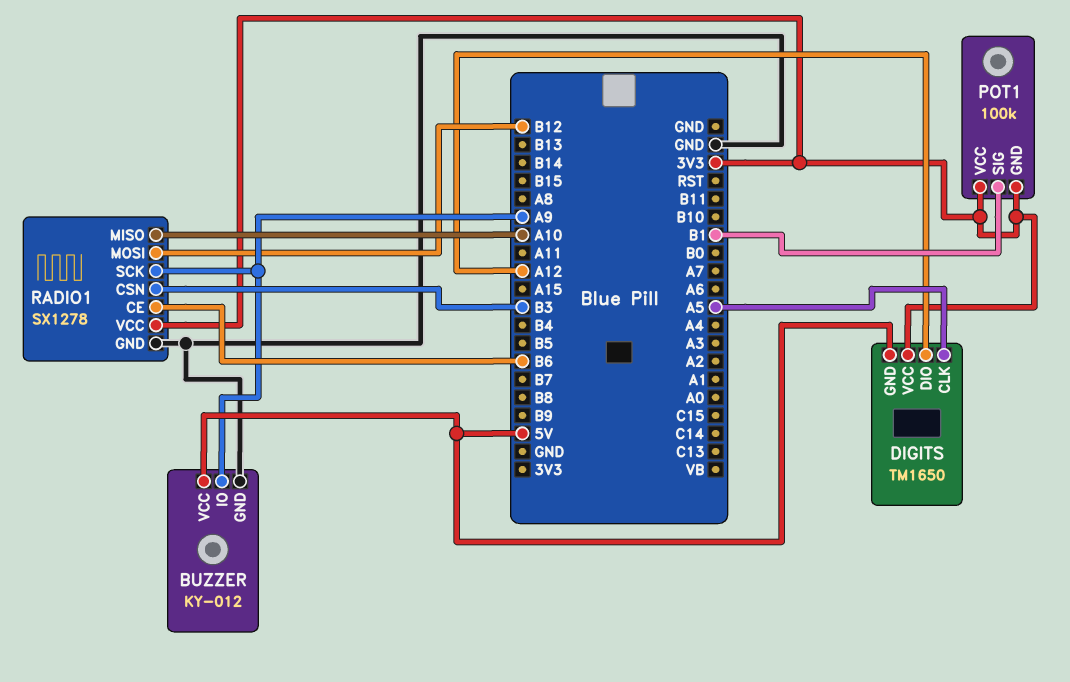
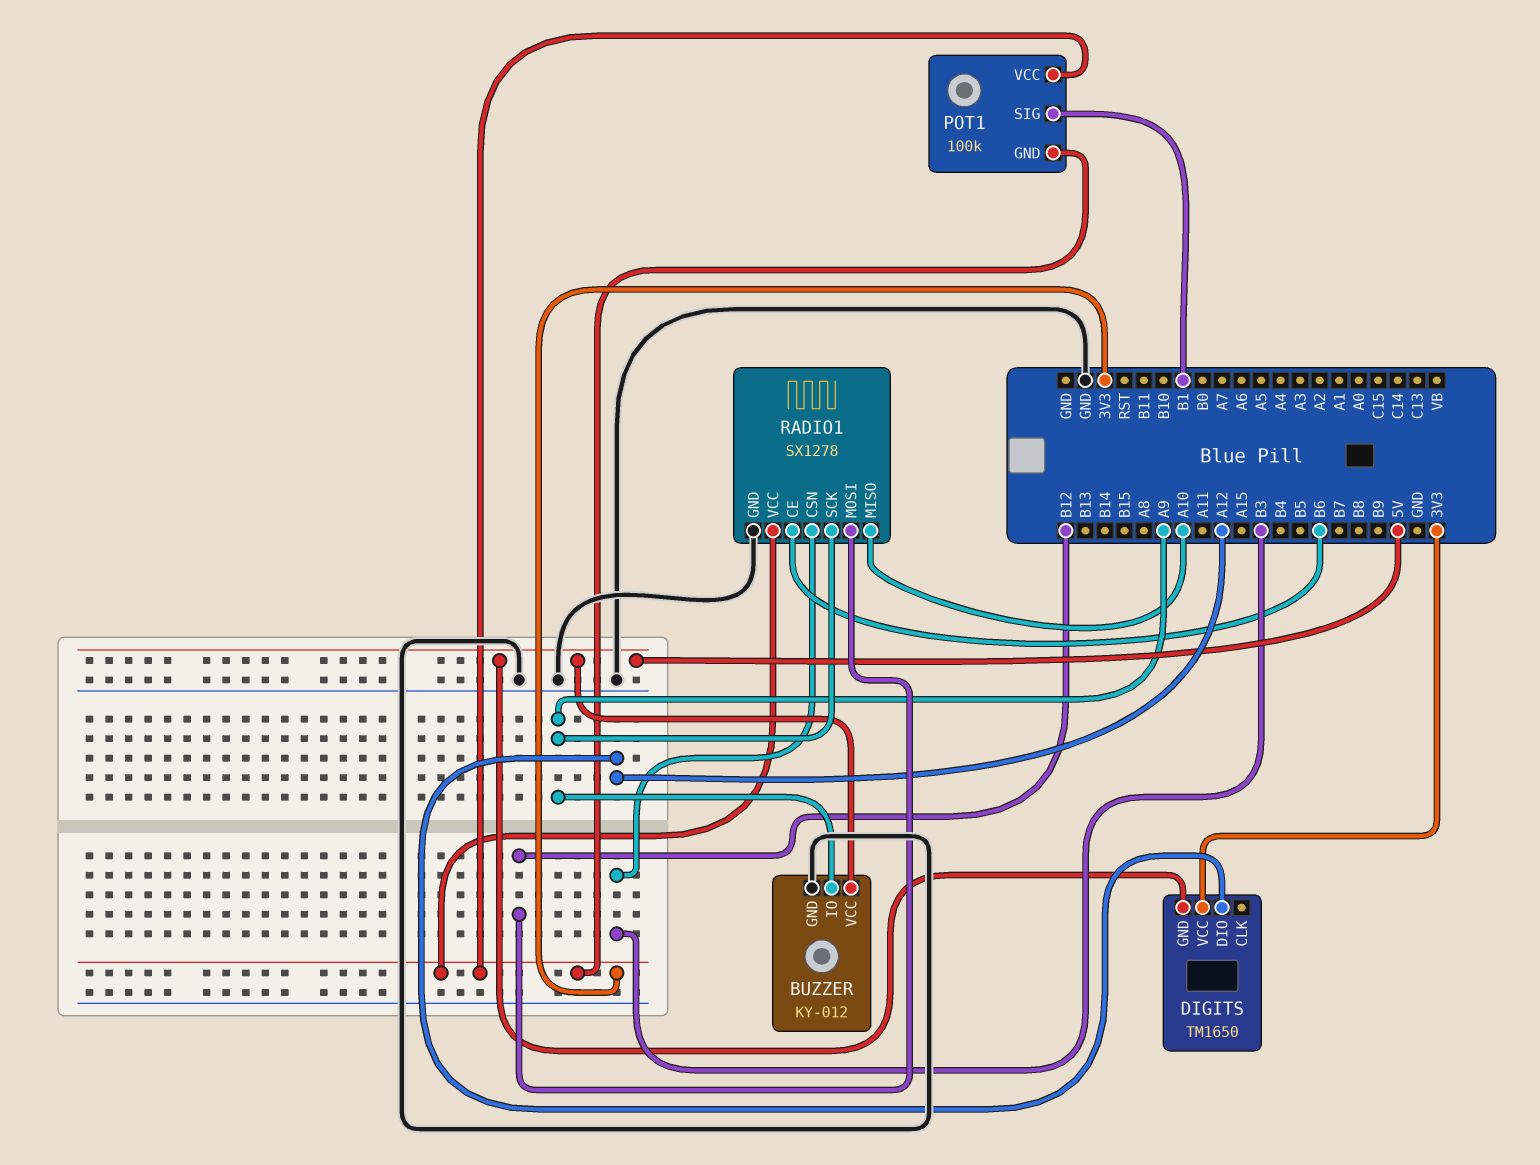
DIGITS pin CLK: A5 -> none

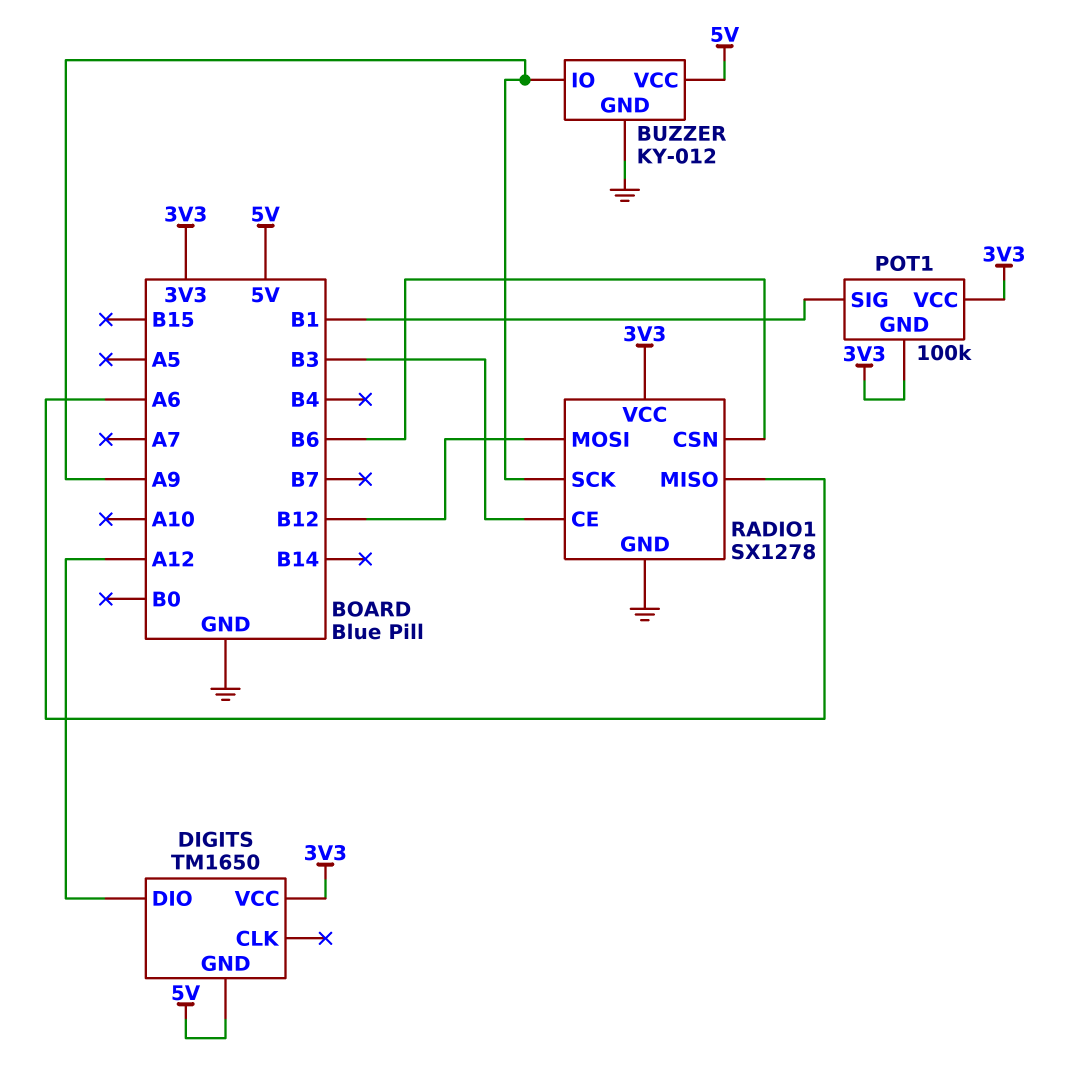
RADIO1 pin CE: B6 -> B3
RADIO1 pin CSN: B3 -> B6
RADIO1 pin MISO: A10 -> A6

